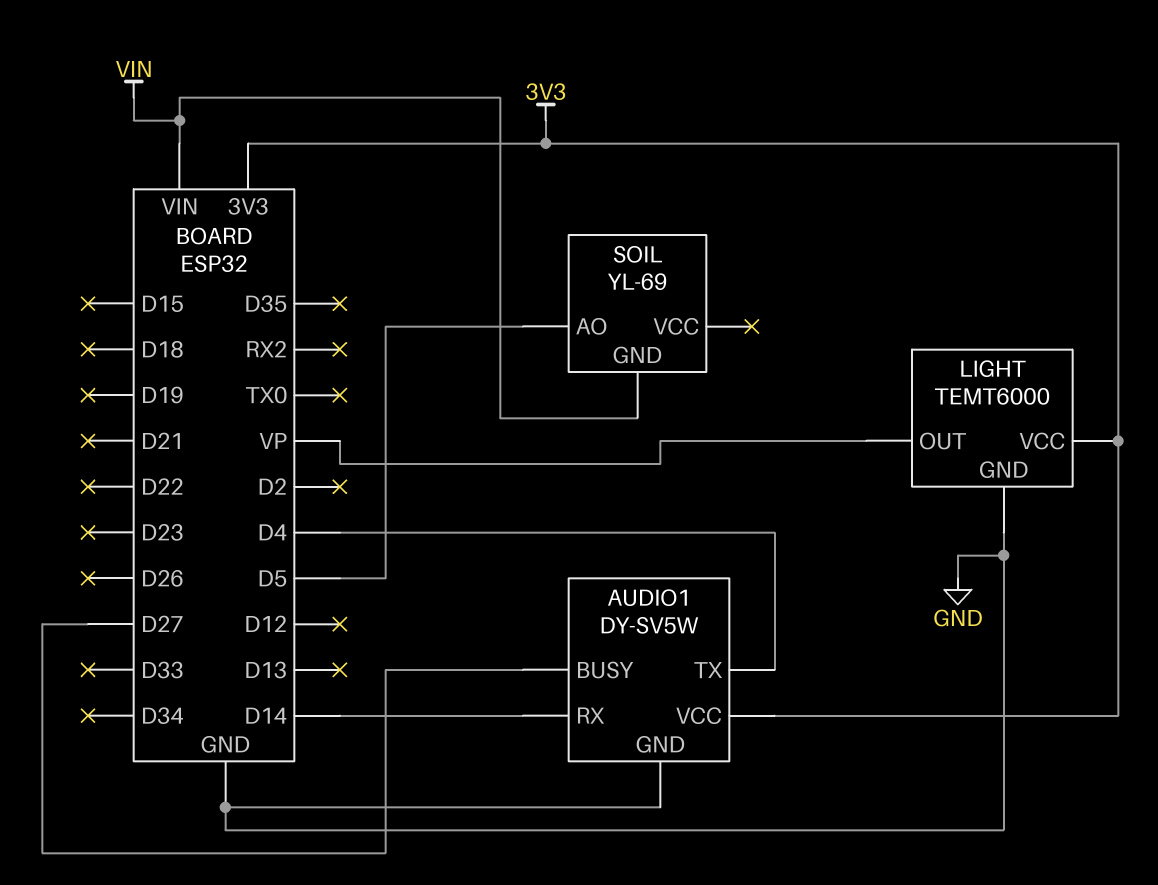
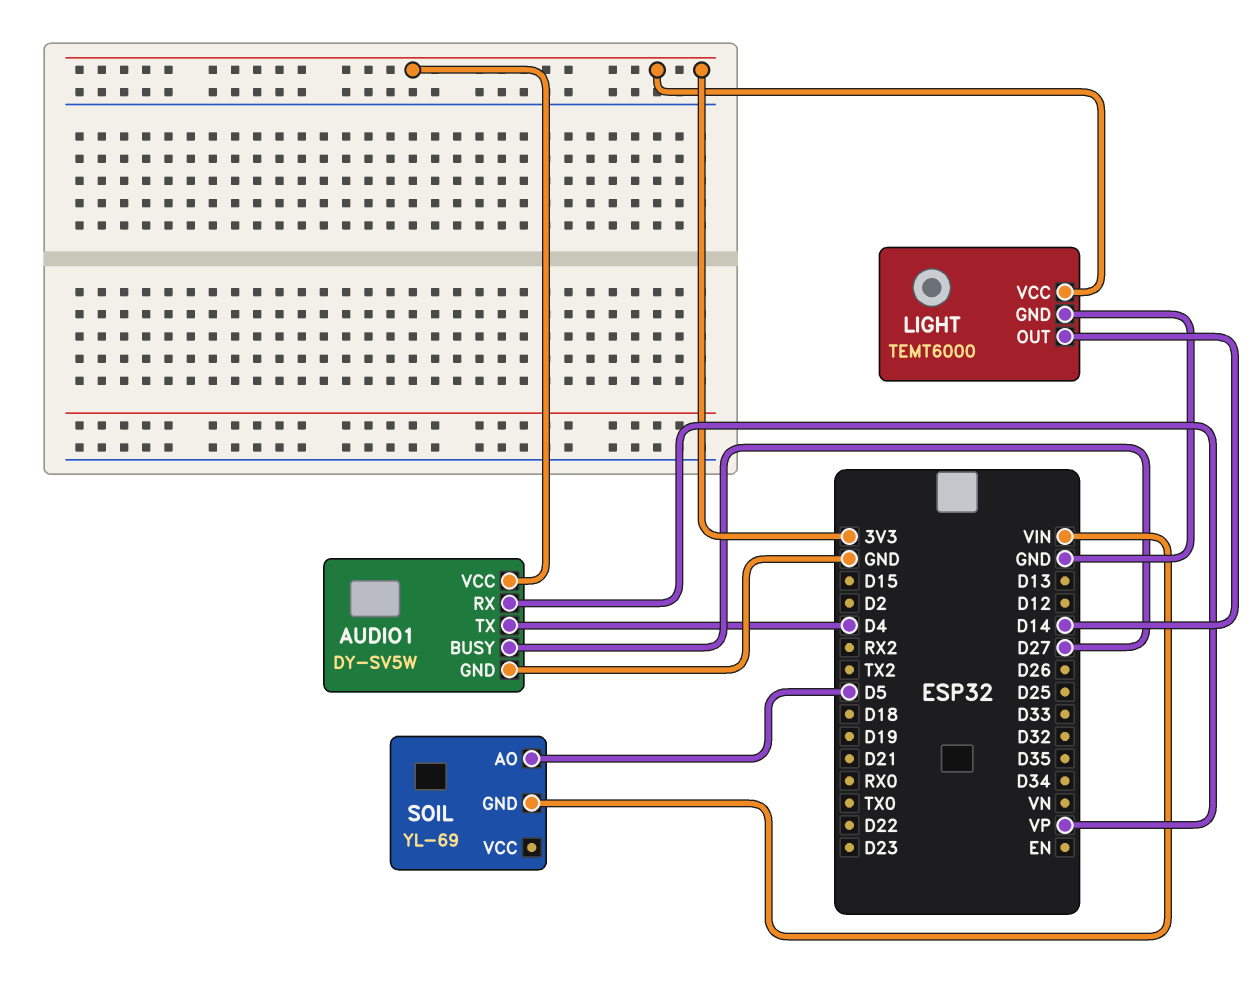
AUDIO1 pin RX: D14 -> VP
LIGHT pin OUT: VP -> D14

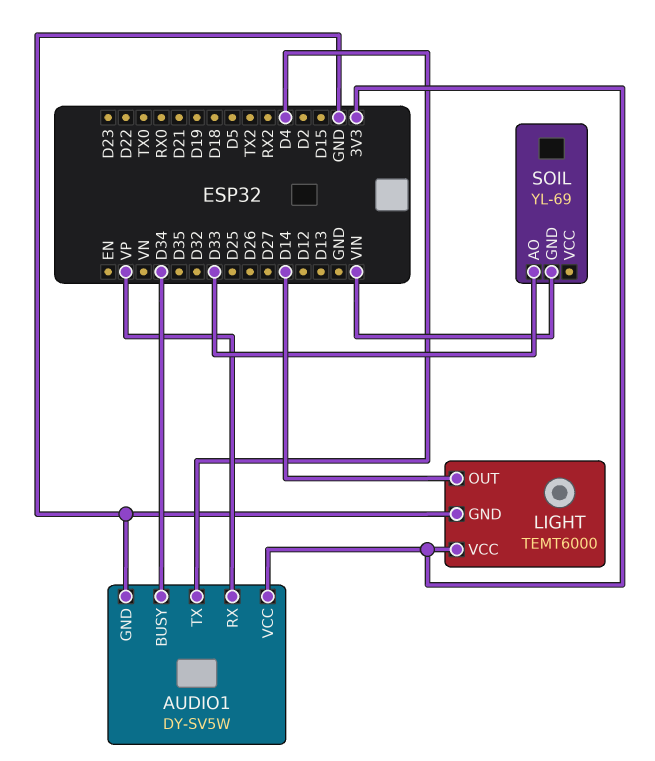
AUDIO1 pin BUSY: D27 -> D34
SOIL pin AO: D5 -> D33

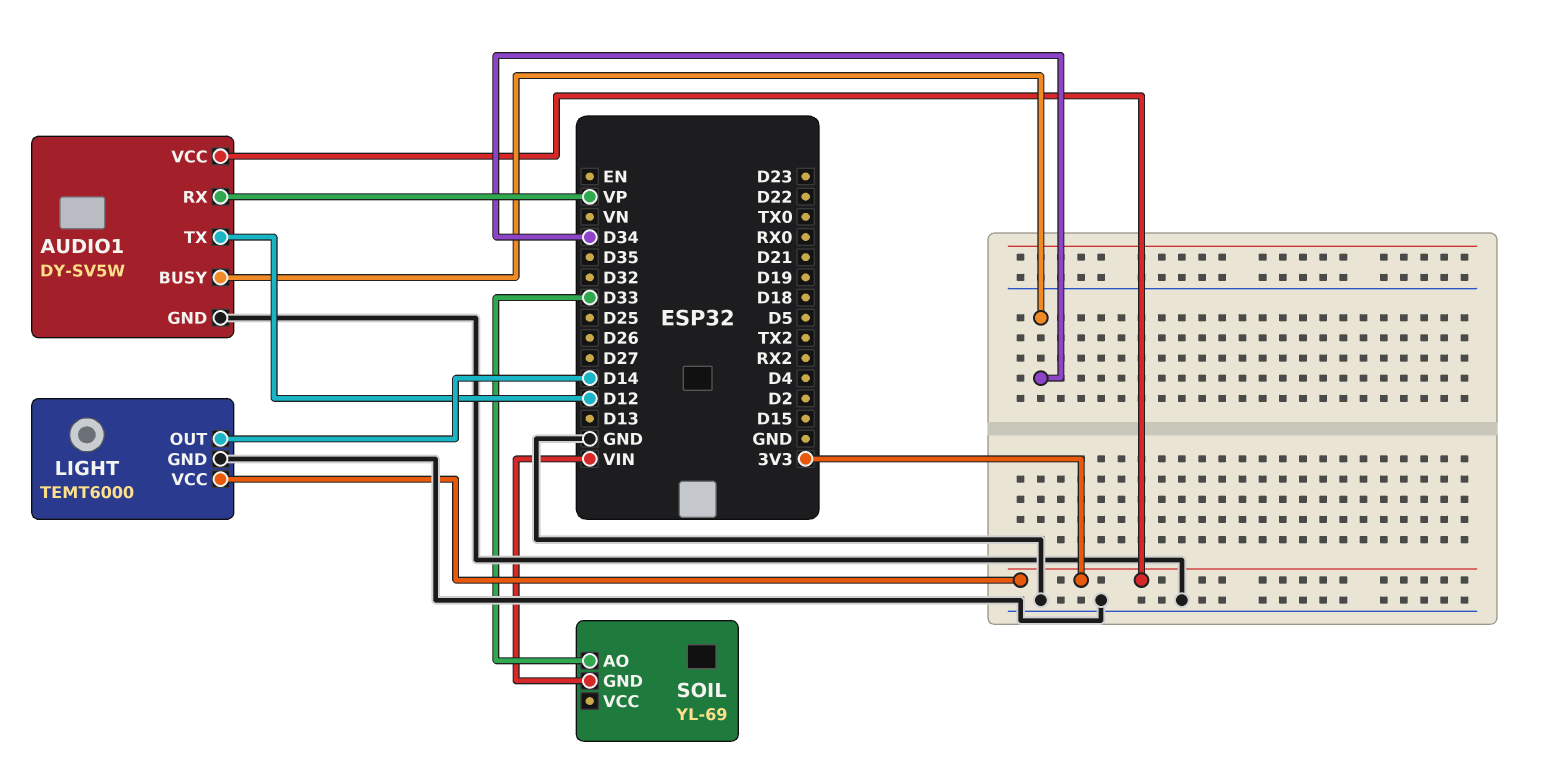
AUDIO1 pin TX: D4 -> D12

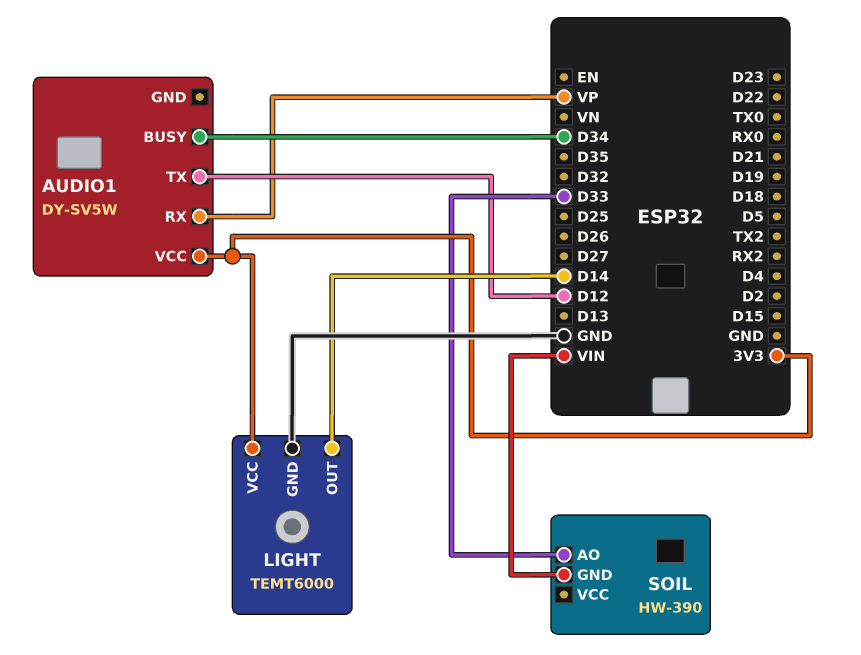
AUDIO1 pin GND: GND -> none
SOIL: YL-69 -> HW-390

